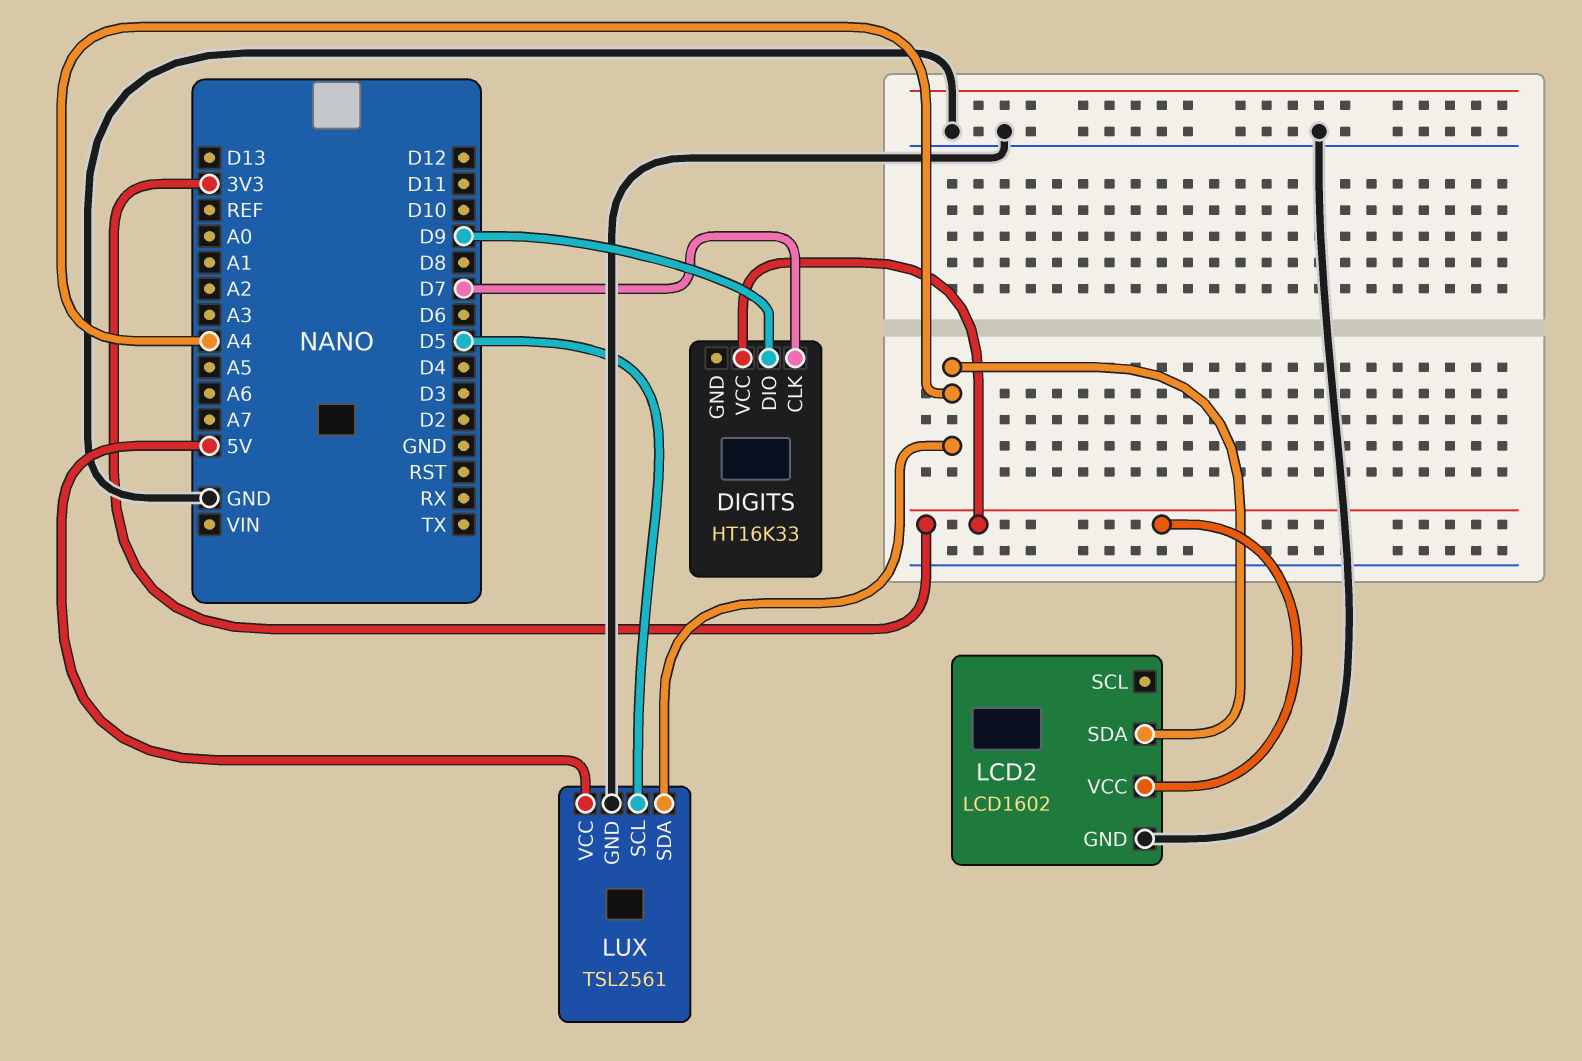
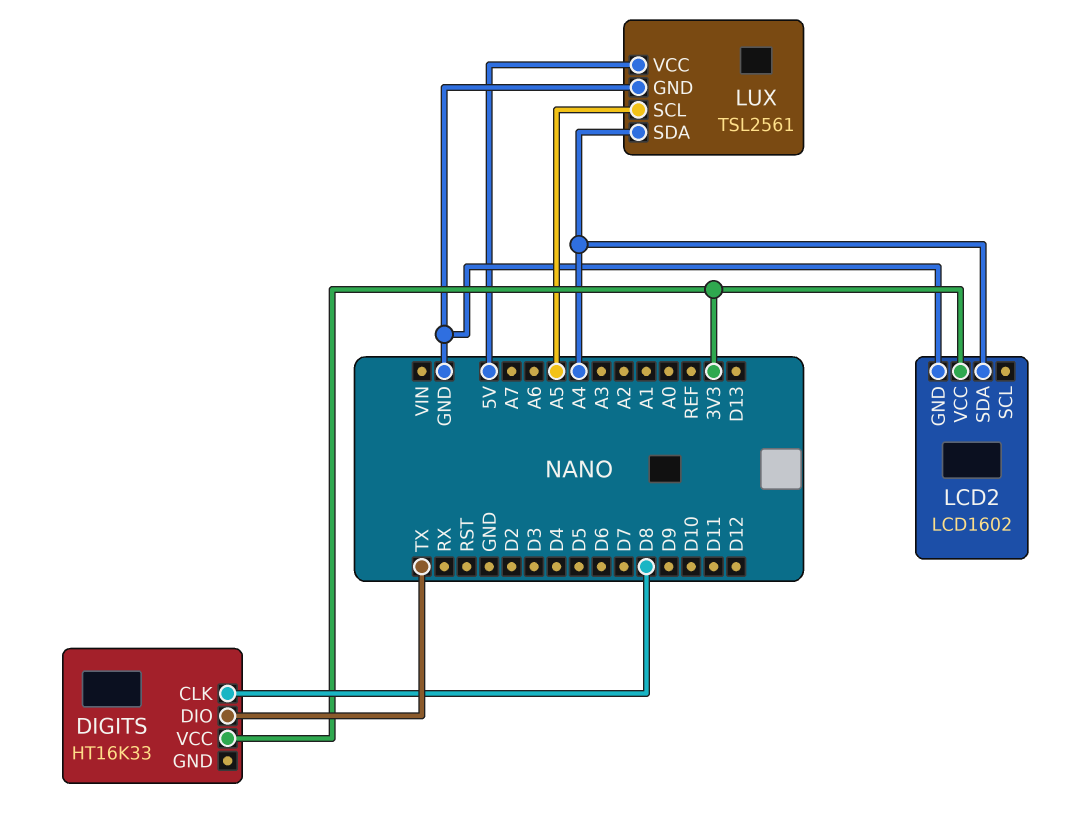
DIGITS pin CLK: D7 -> D8
DIGITS pin DIO: D9 -> TX
LUX pin SCL: D5 -> A5

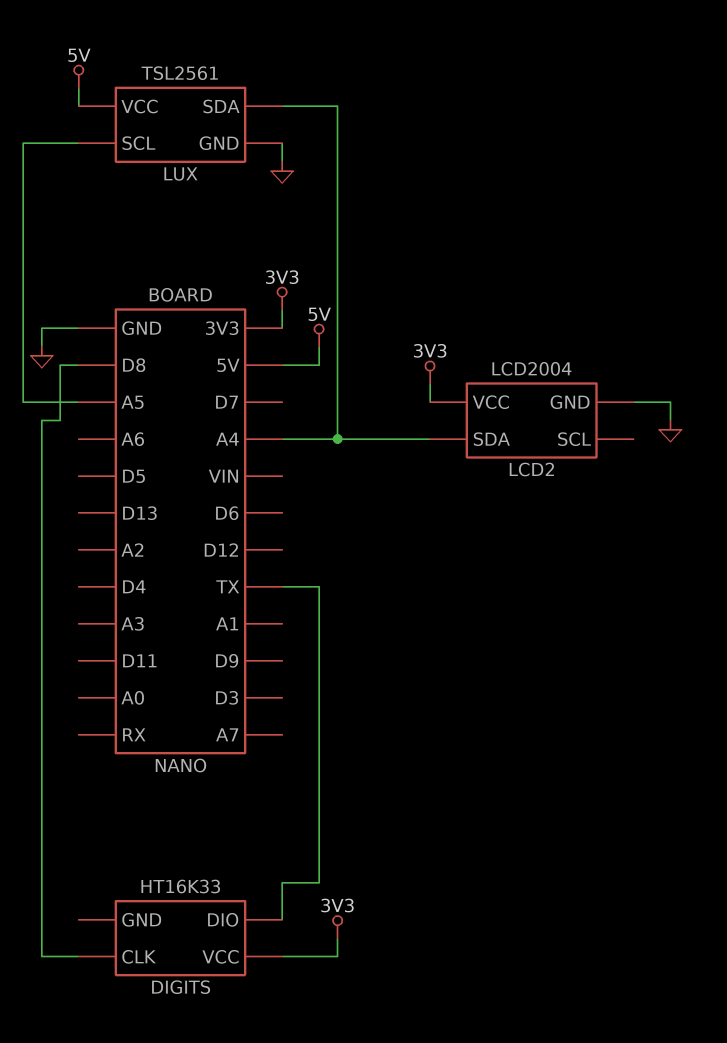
LCD2: LCD1602 -> LCD2004

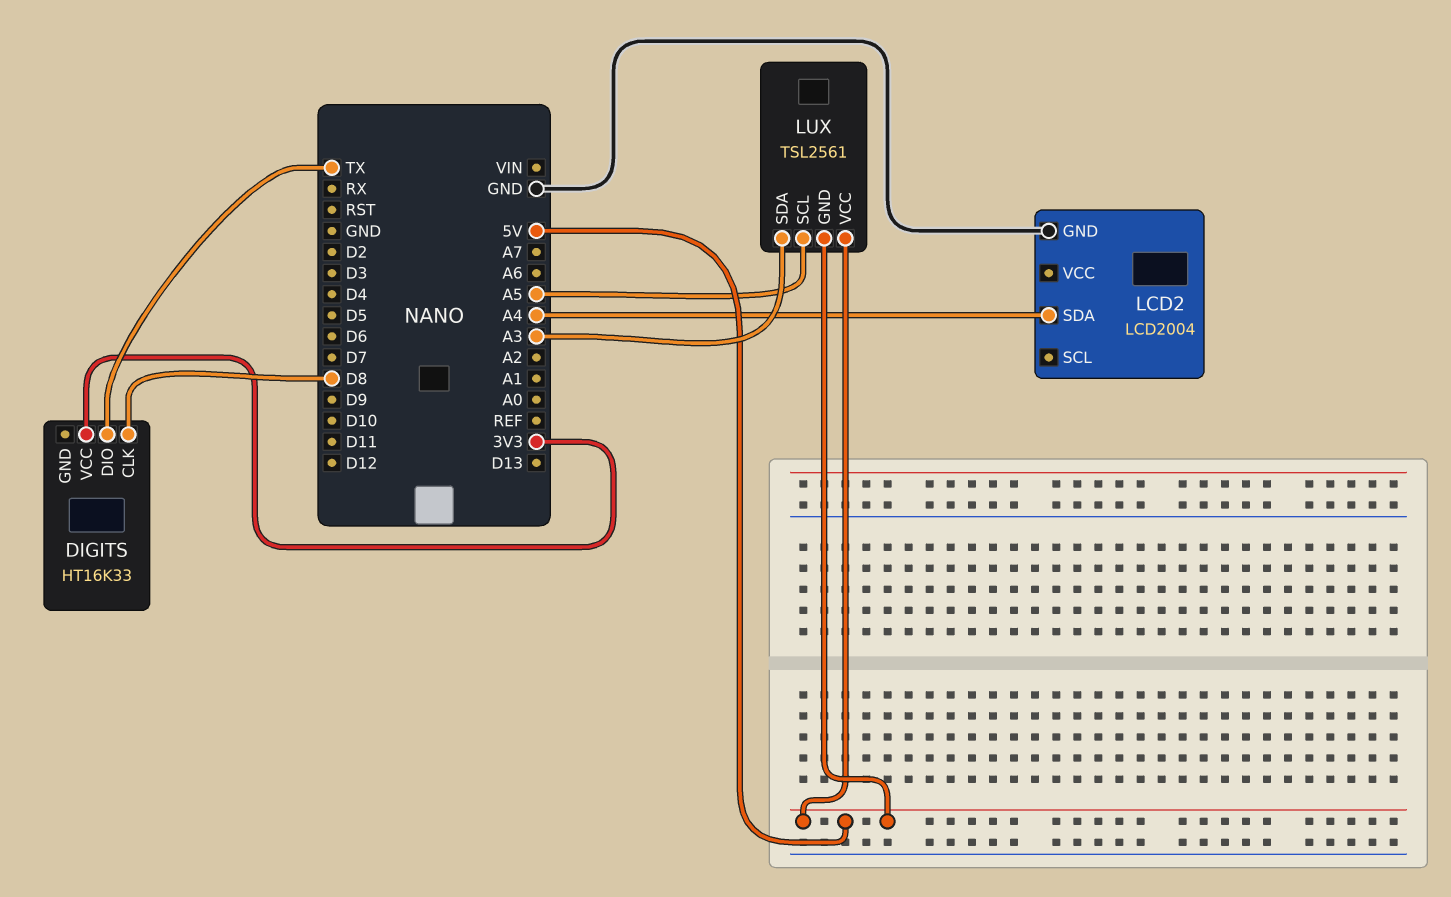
LCD2 pin VCC: 3V3 -> none
LUX pin GND: GND -> 5V
LUX pin SDA: A4 -> A3

